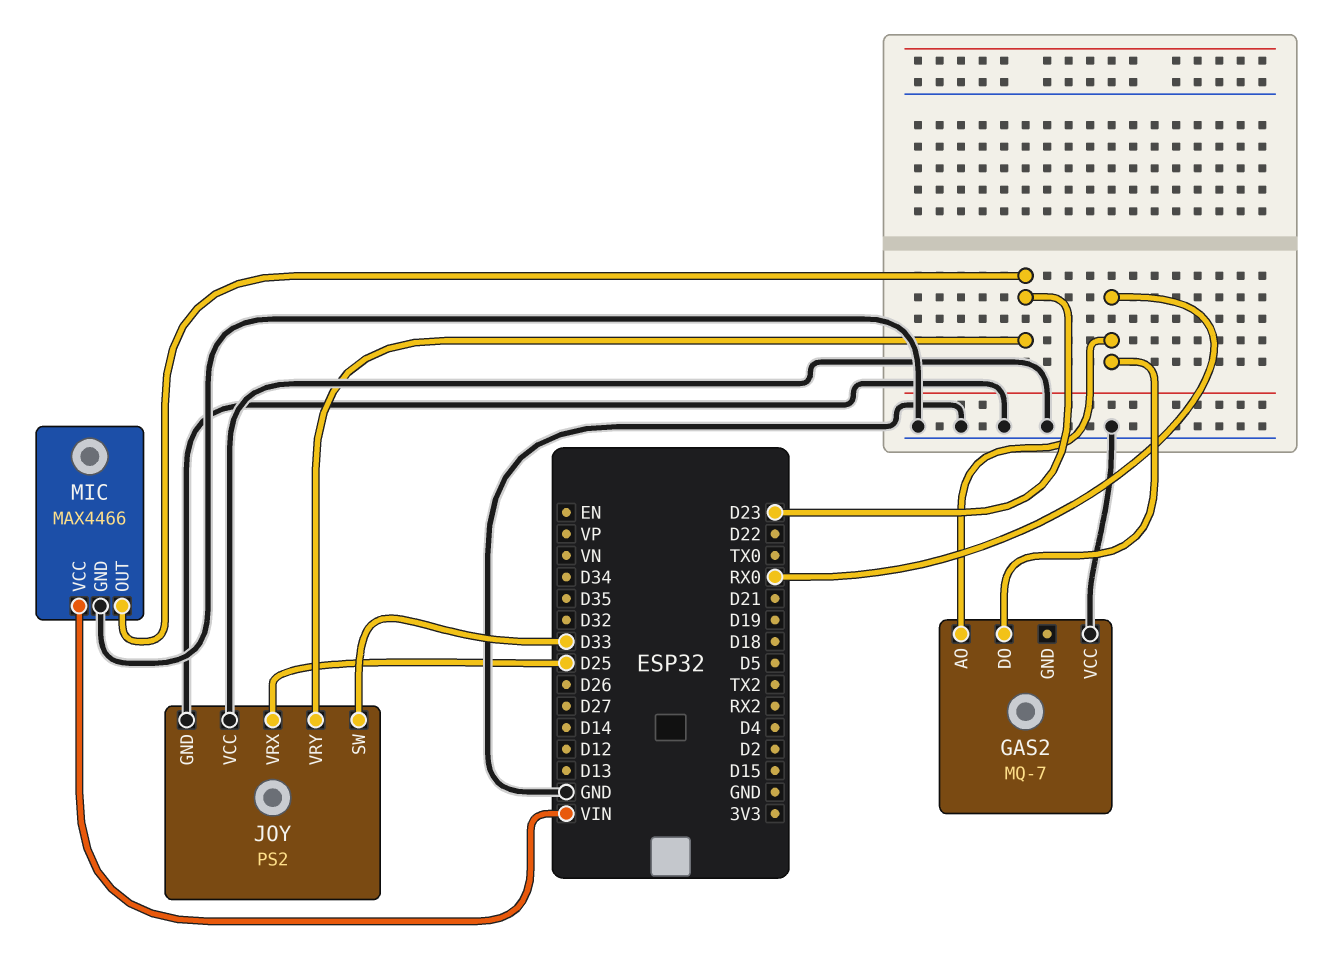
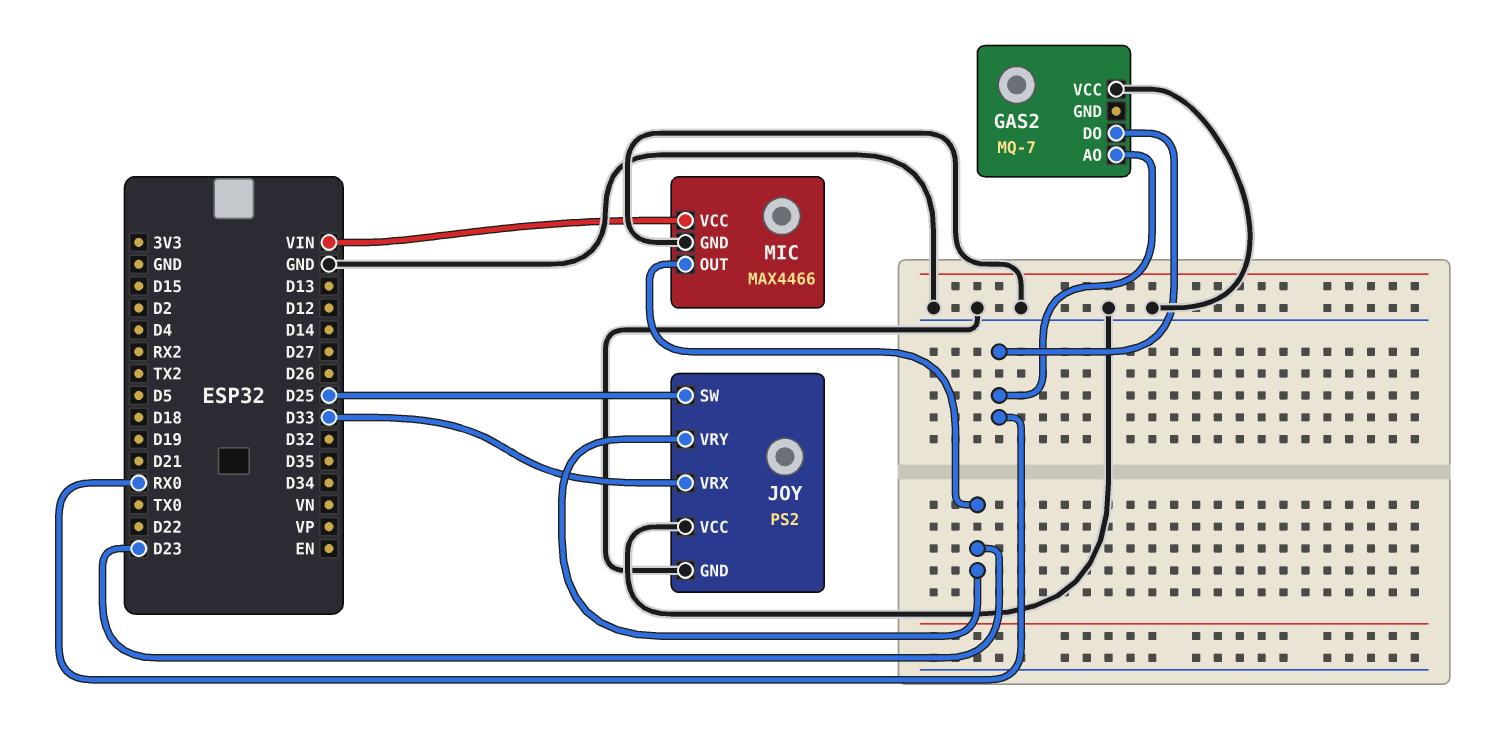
JOY pin SW: D33 -> D25
JOY pin VRX: D25 -> D33

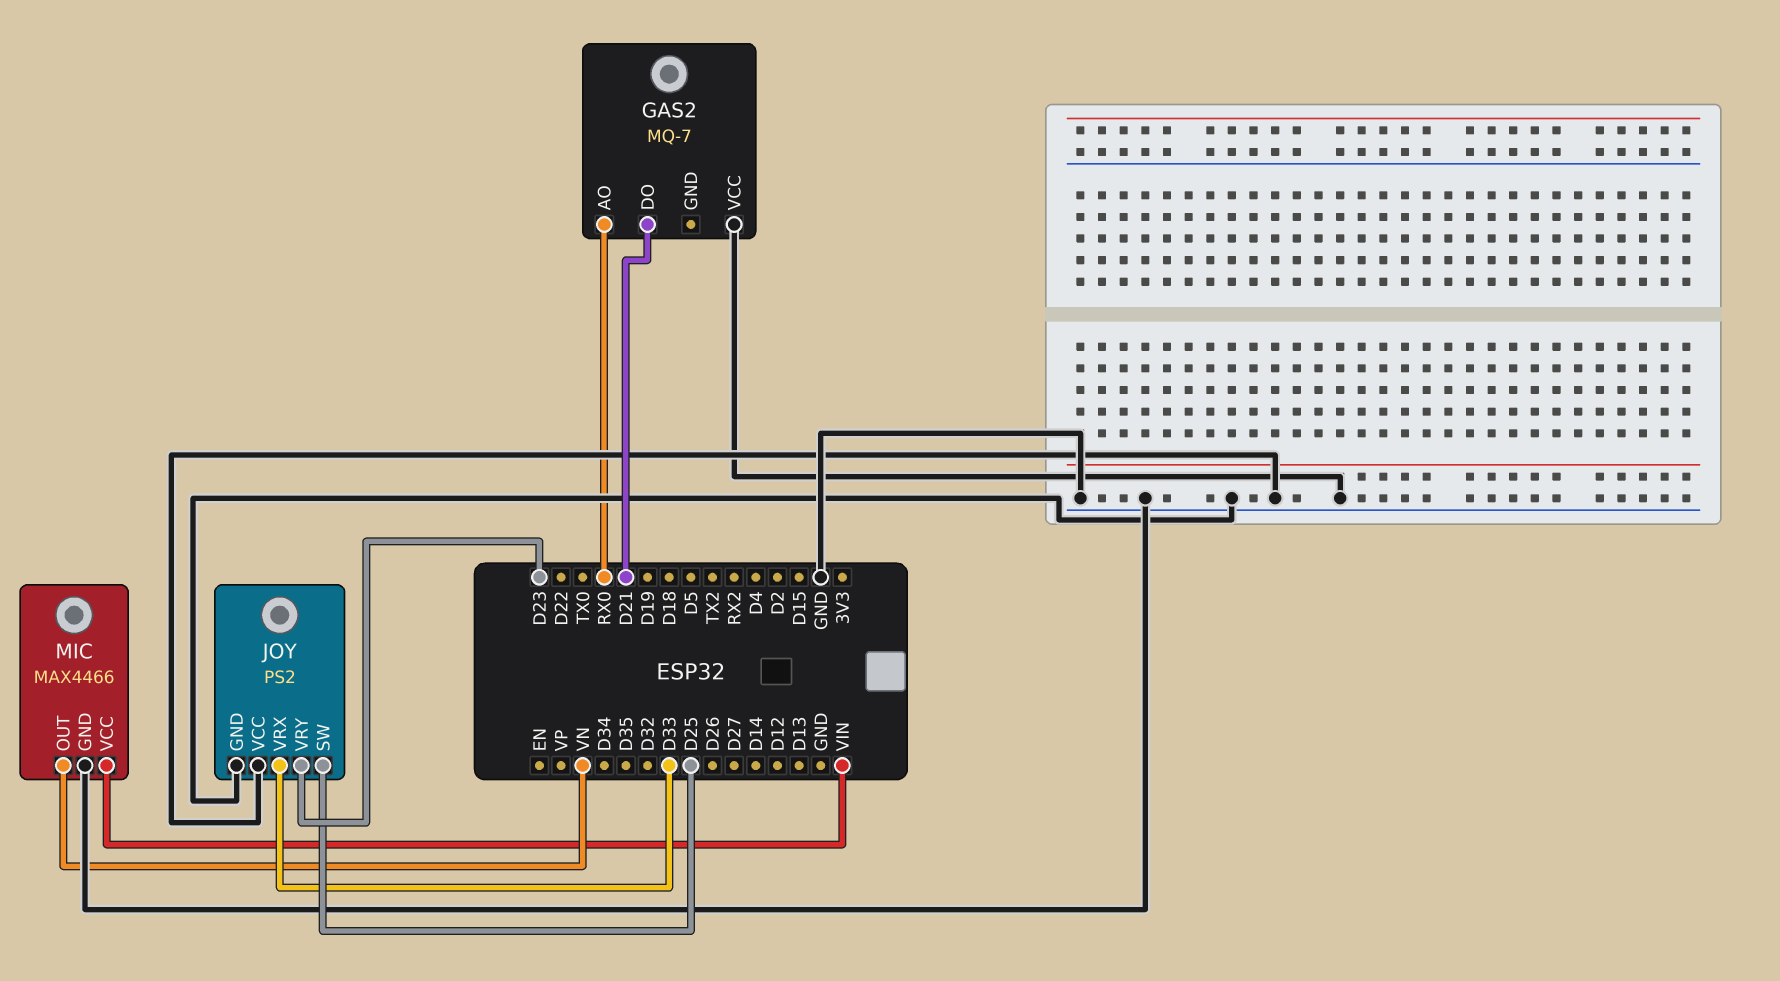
GAS2 pin DO: RX0 -> D21
MIC pin OUT: D23 -> VN

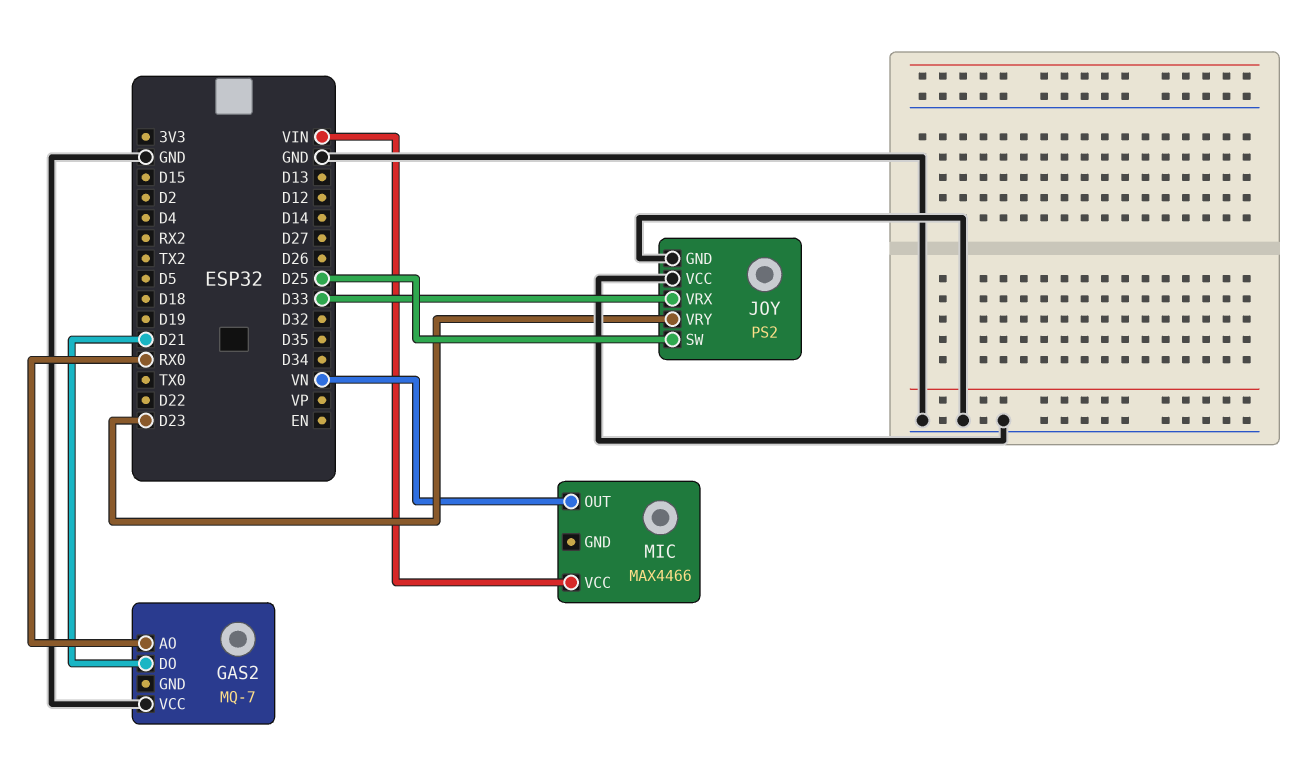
MIC pin GND: GND -> none

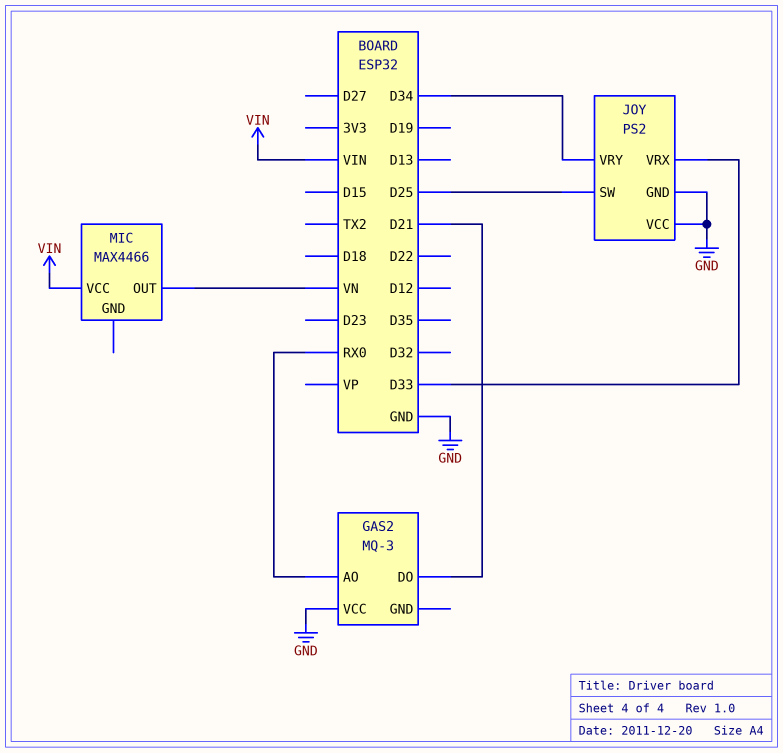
GAS2: MQ-7 -> MQ-3
JOY pin VRY: D23 -> D34

